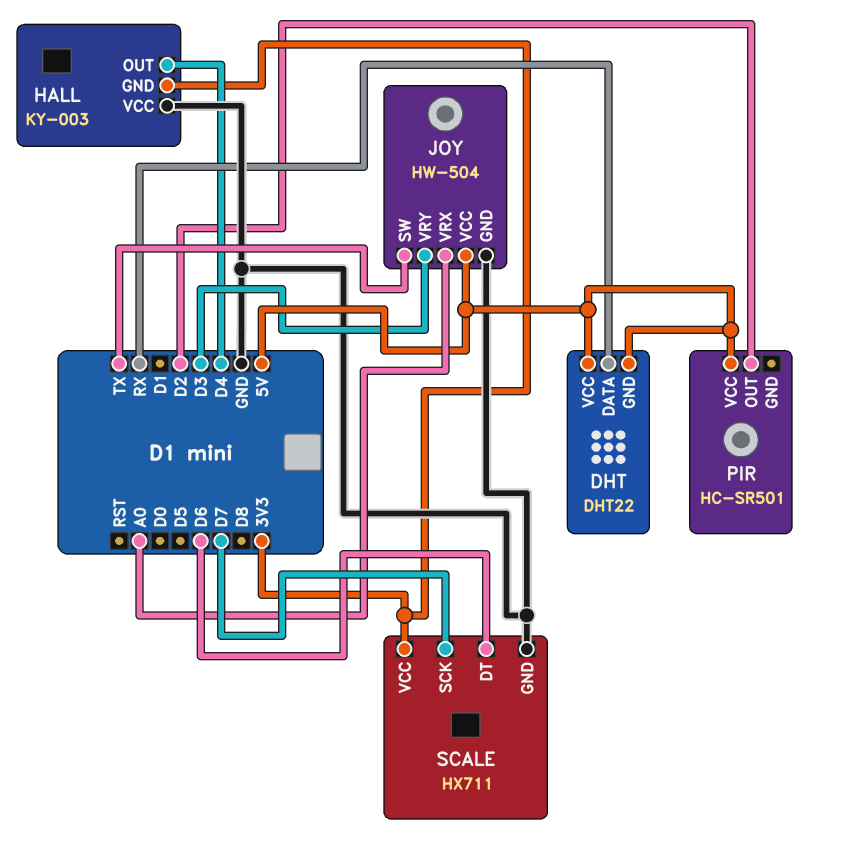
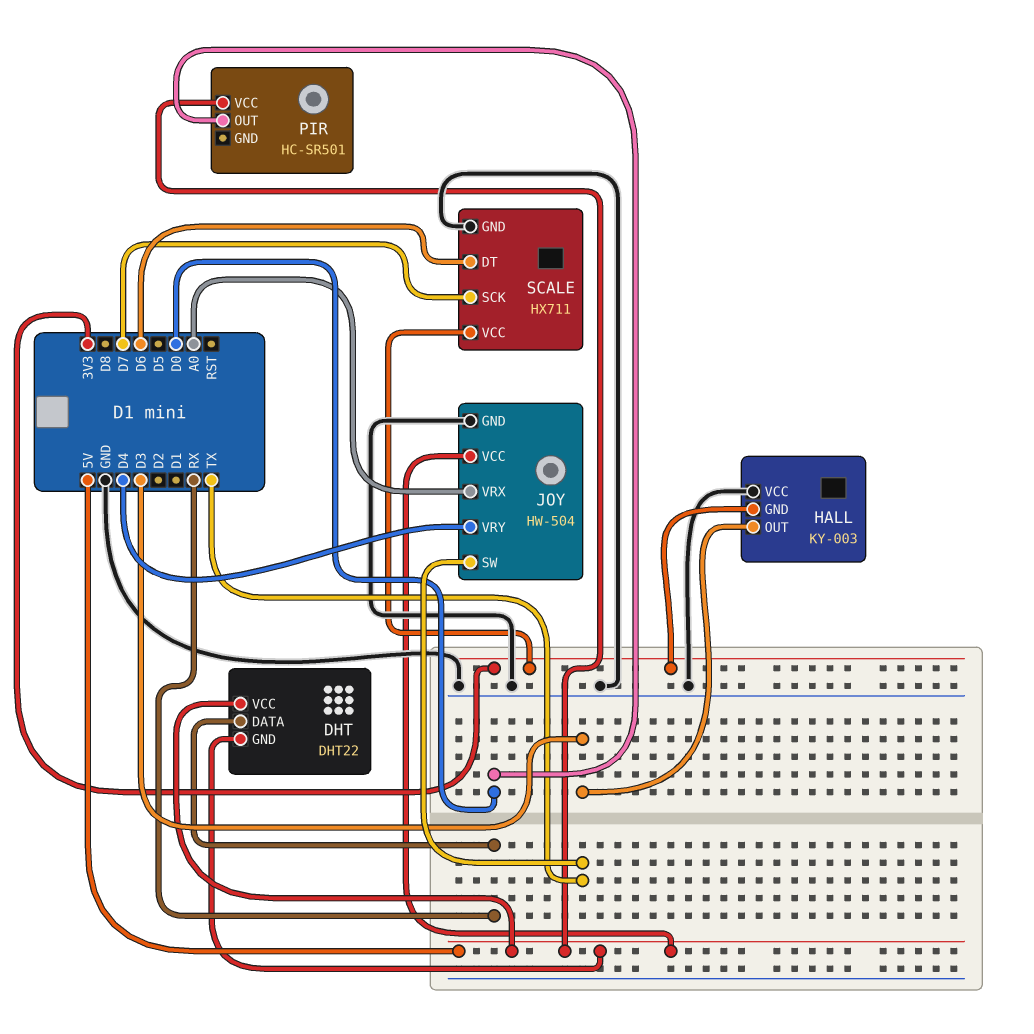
HALL pin OUT: D4 -> D3
JOY pin VRY: D3 -> D4
PIR pin OUT: D2 -> D0

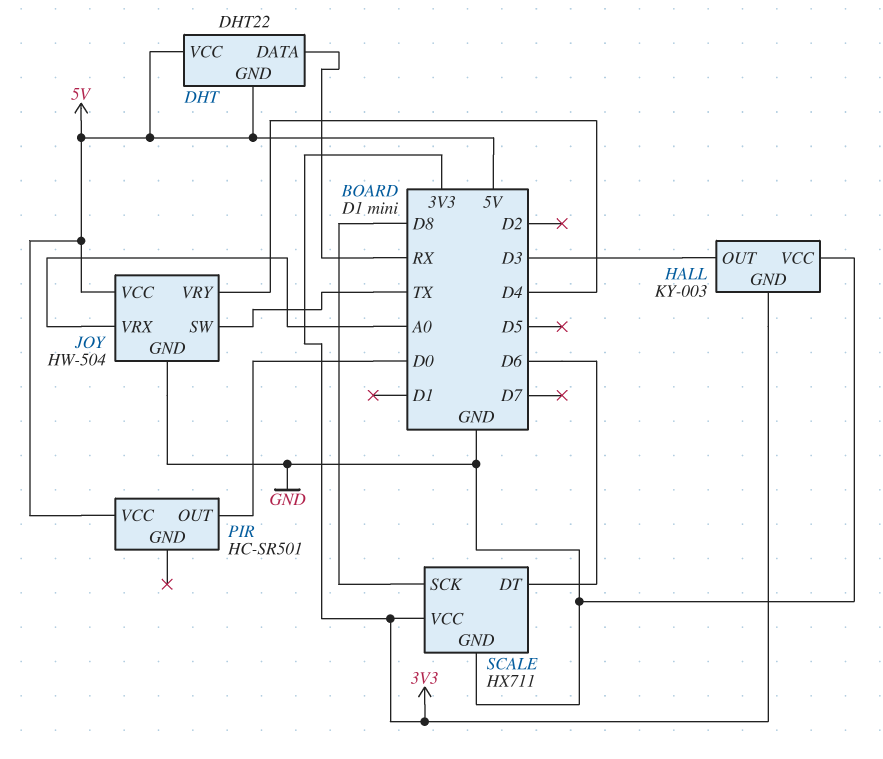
SCALE pin SCK: D7 -> D8

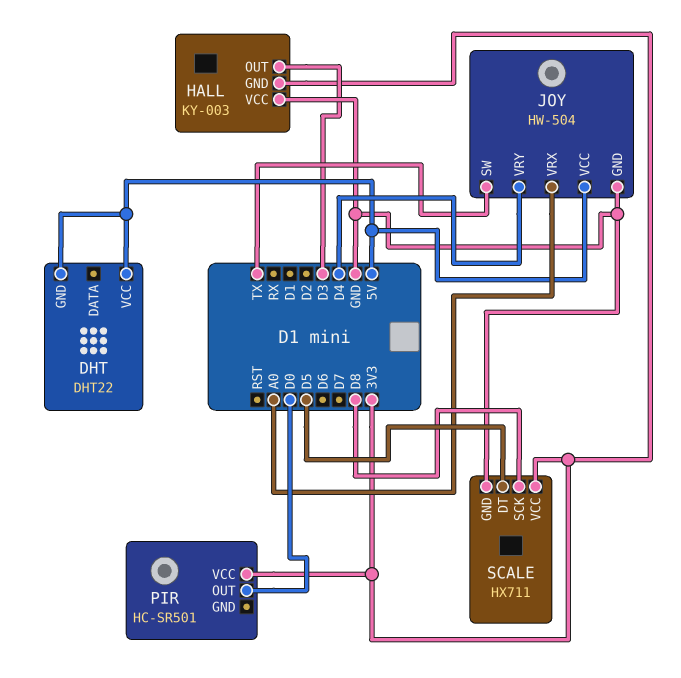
DHT pin DATA: RX -> none
PIR pin VCC: 5V -> 3V3
SCALE pin DT: D6 -> D5

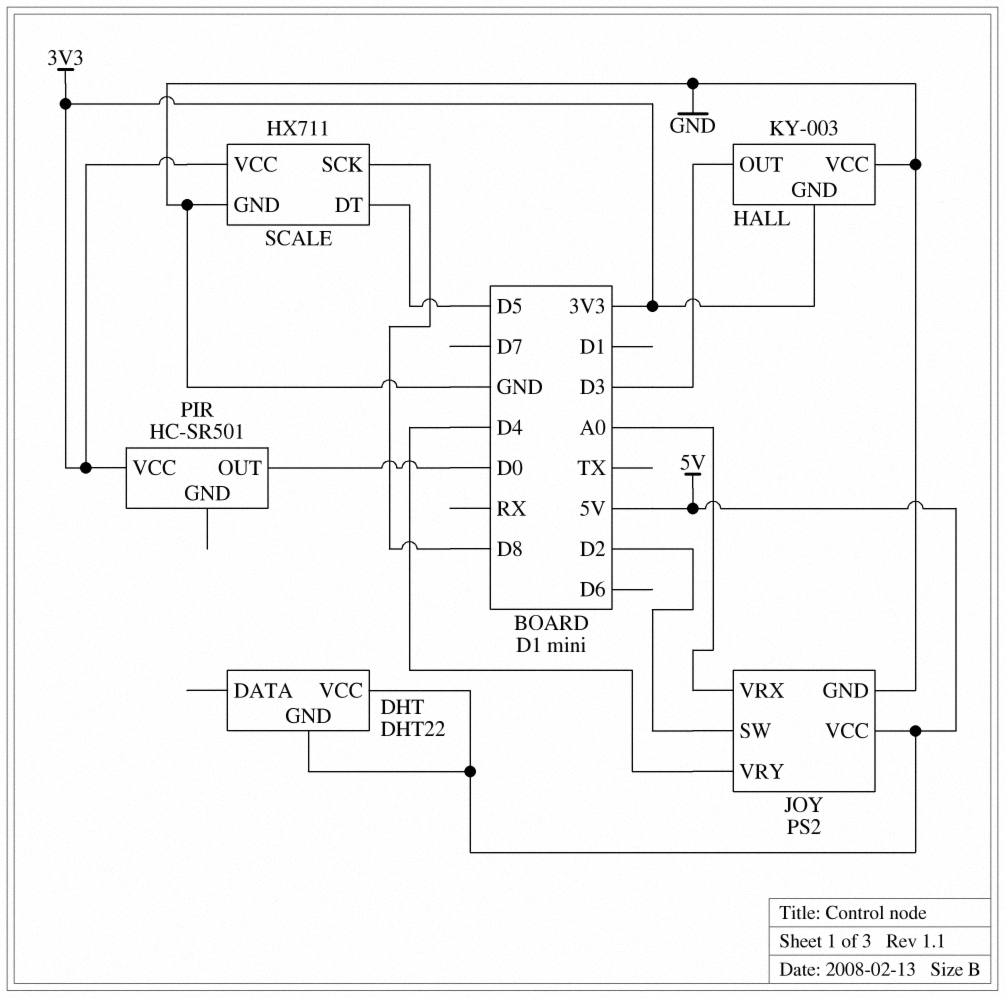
JOY: HW-504 -> PS2
JOY pin SW: TX -> D2

